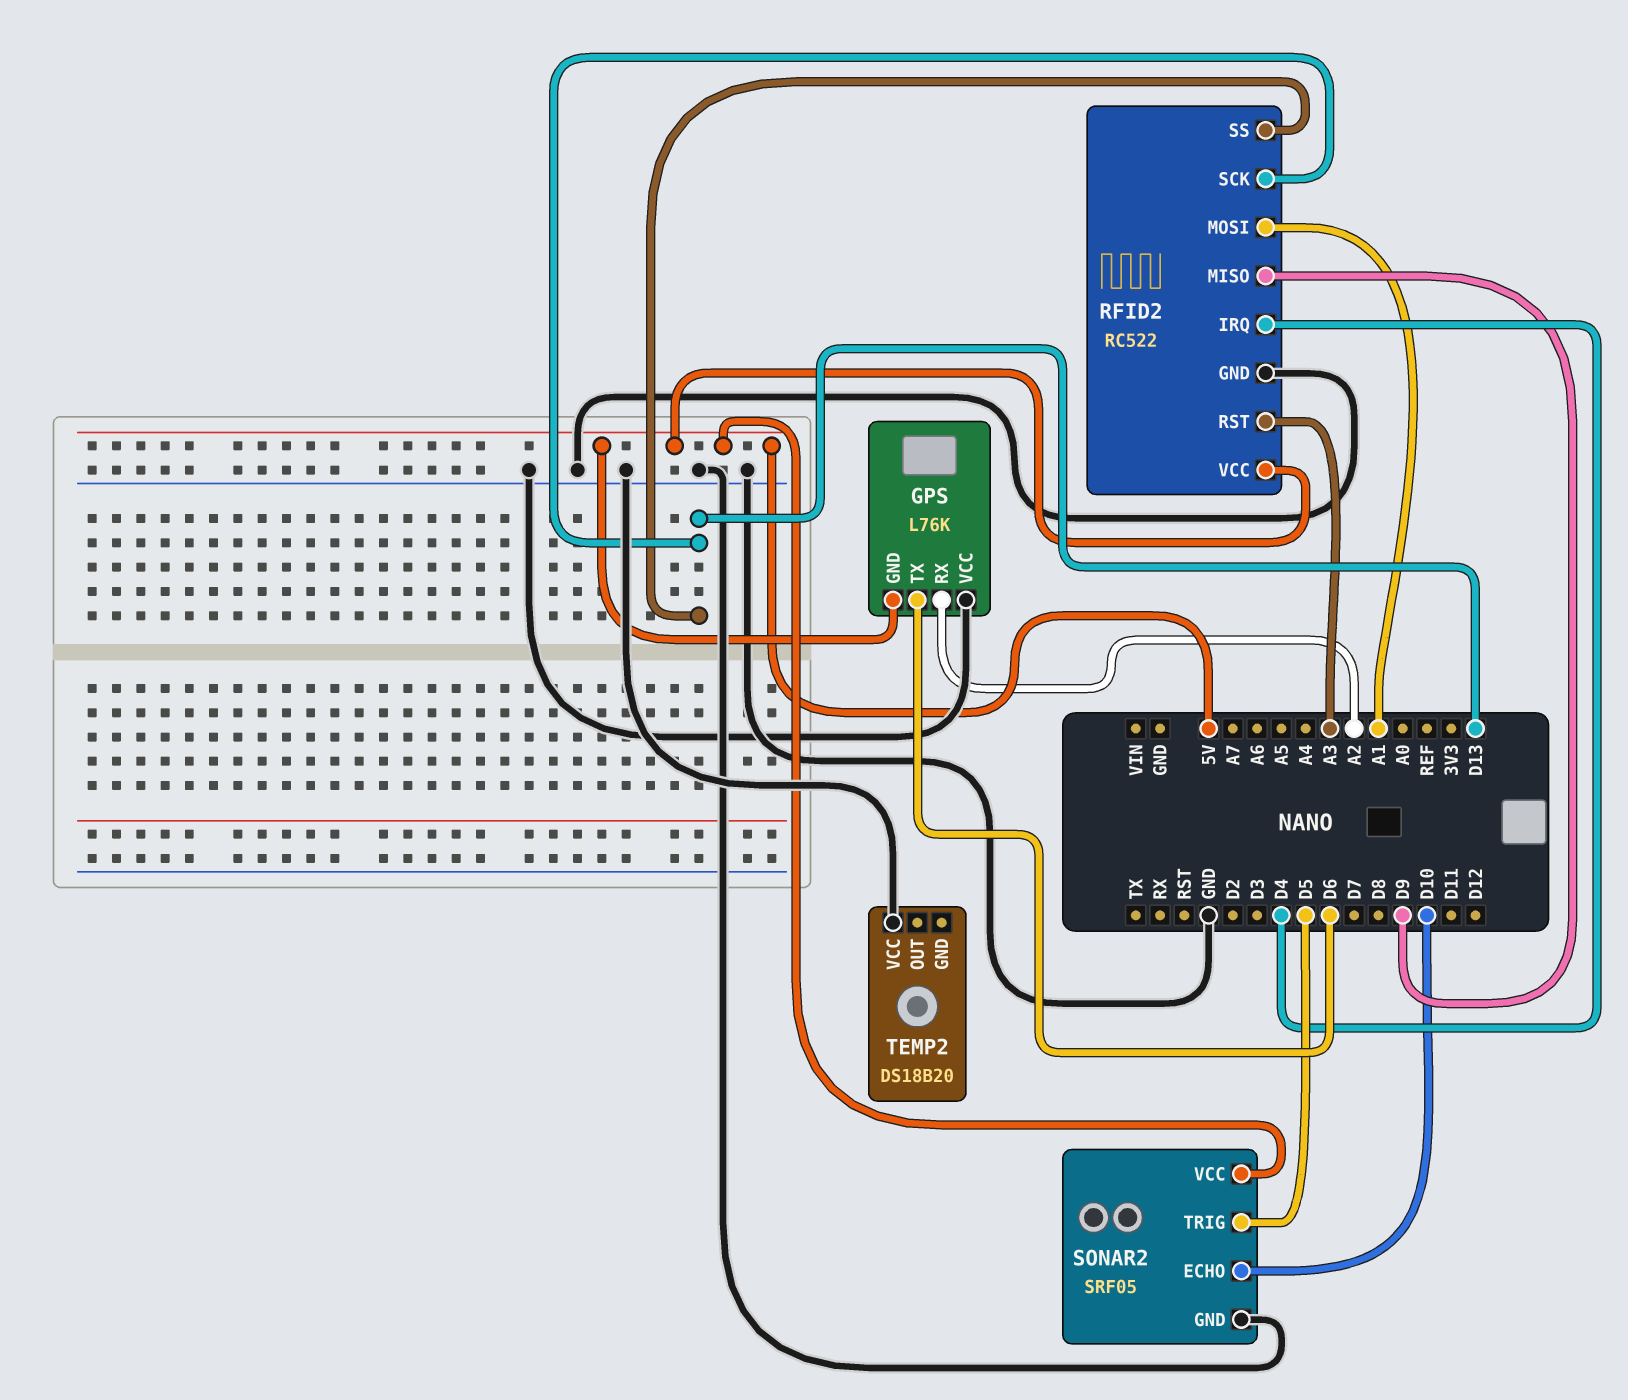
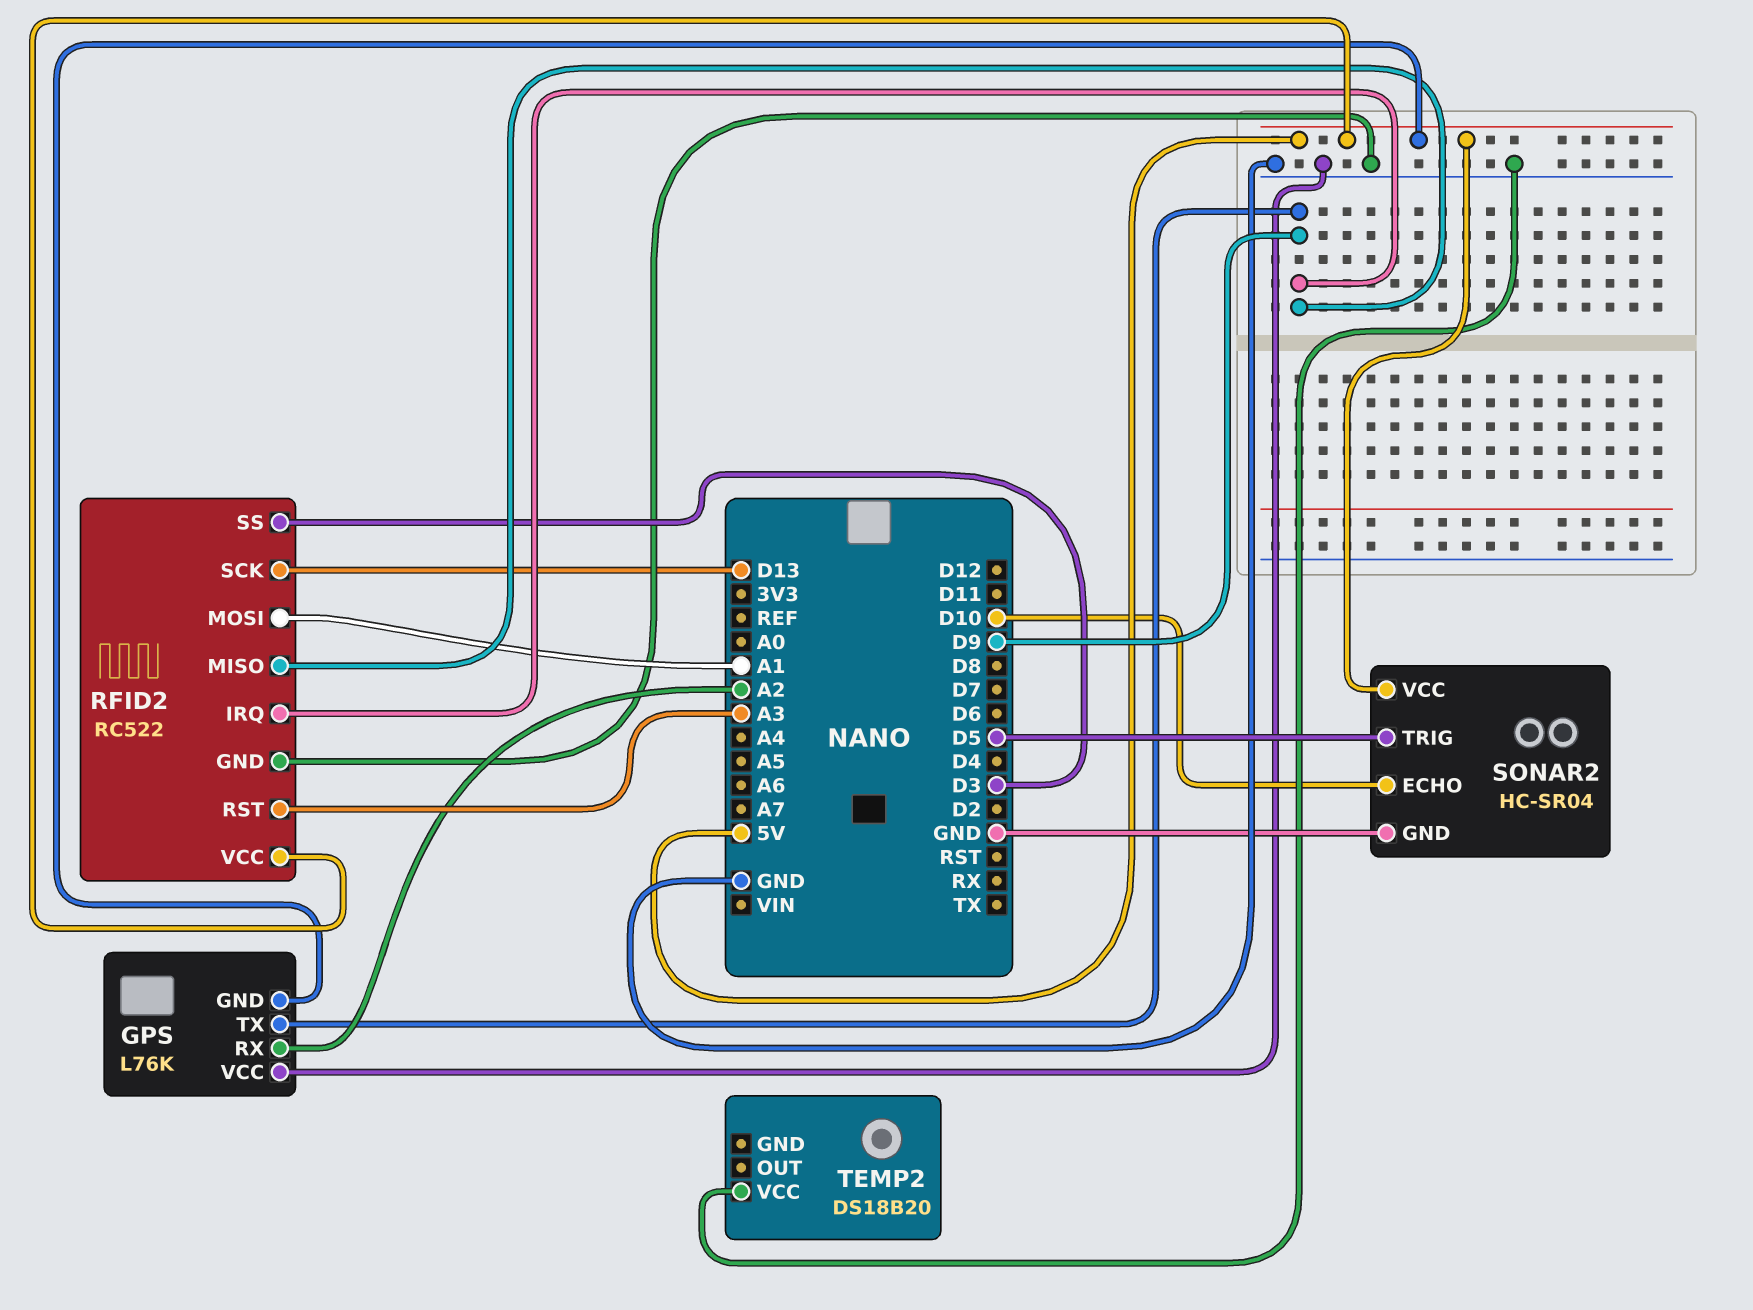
GPS pin TX: D6 -> D9
RFID2 pin IRQ: D4 -> D9
RFID2 pin SS: D13 -> D3
SONAR2: SRF05 -> HC-SR04

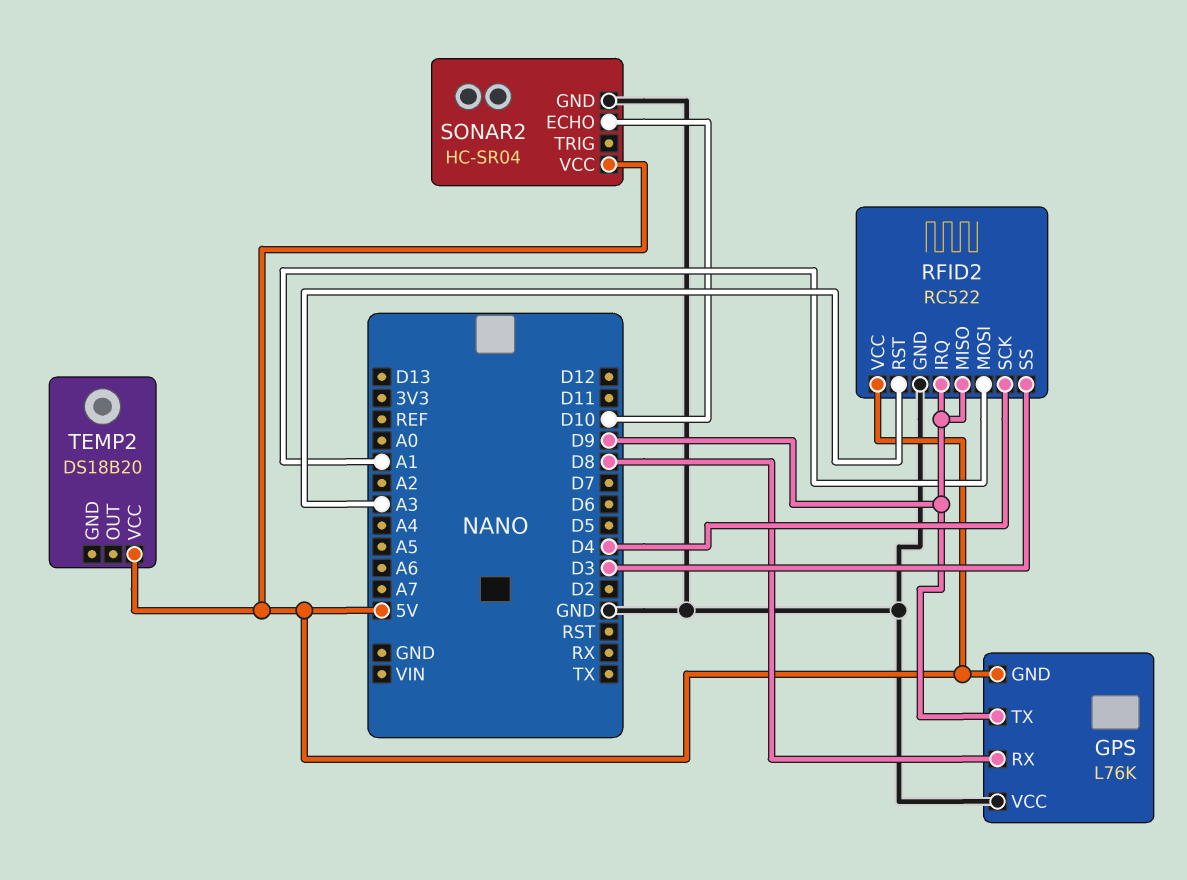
GPS pin RX: A2 -> D8
RFID2 pin SCK: D13 -> D4
SONAR2 pin TRIG: D5 -> none
TEMP2 pin VCC: GND -> 5V

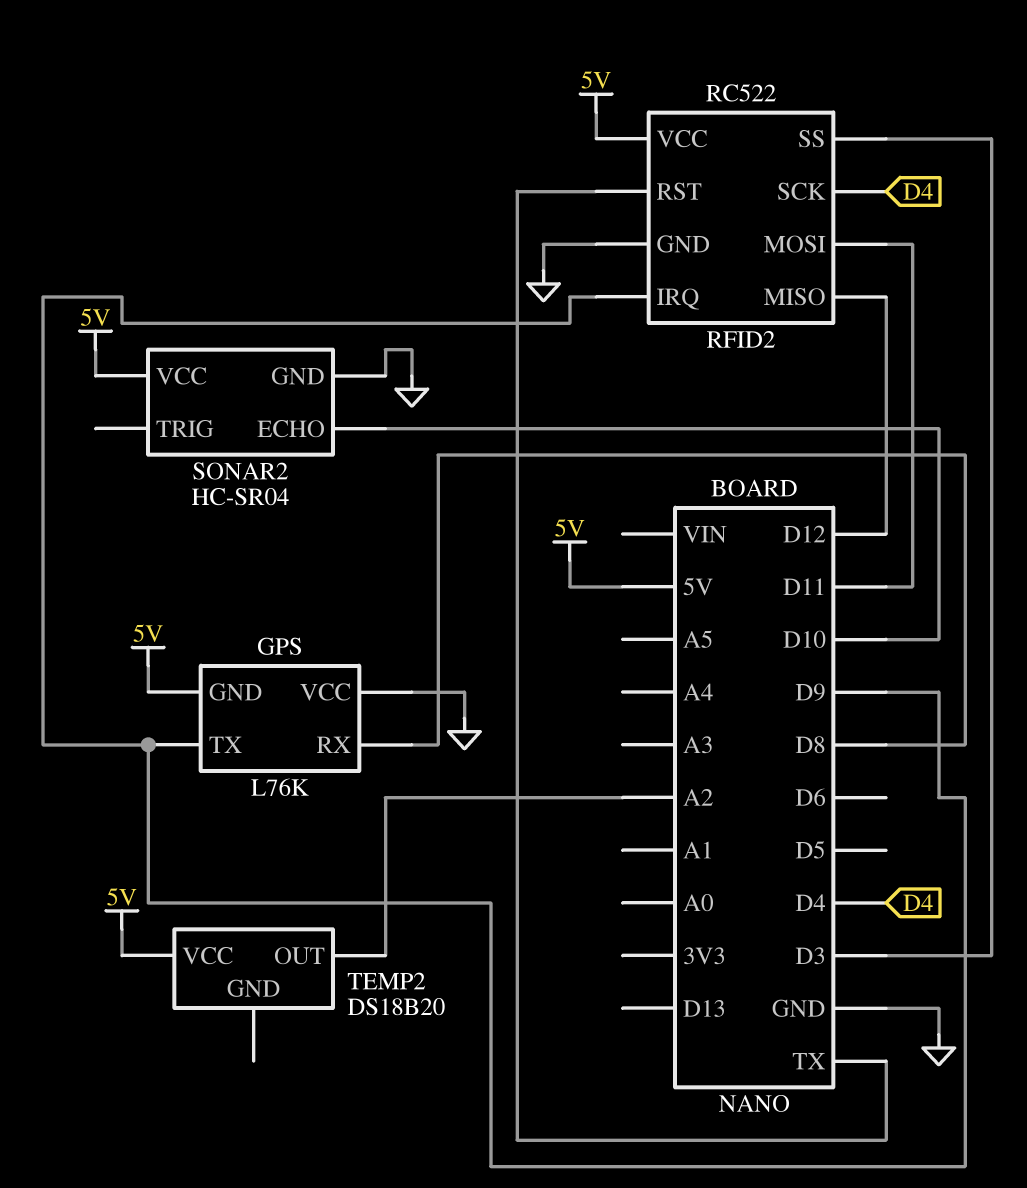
RFID2 pin MISO: D9 -> D12
RFID2 pin MOSI: A1 -> D11
RFID2 pin RST: A3 -> TX
TEMP2 pin OUT: none -> A2

